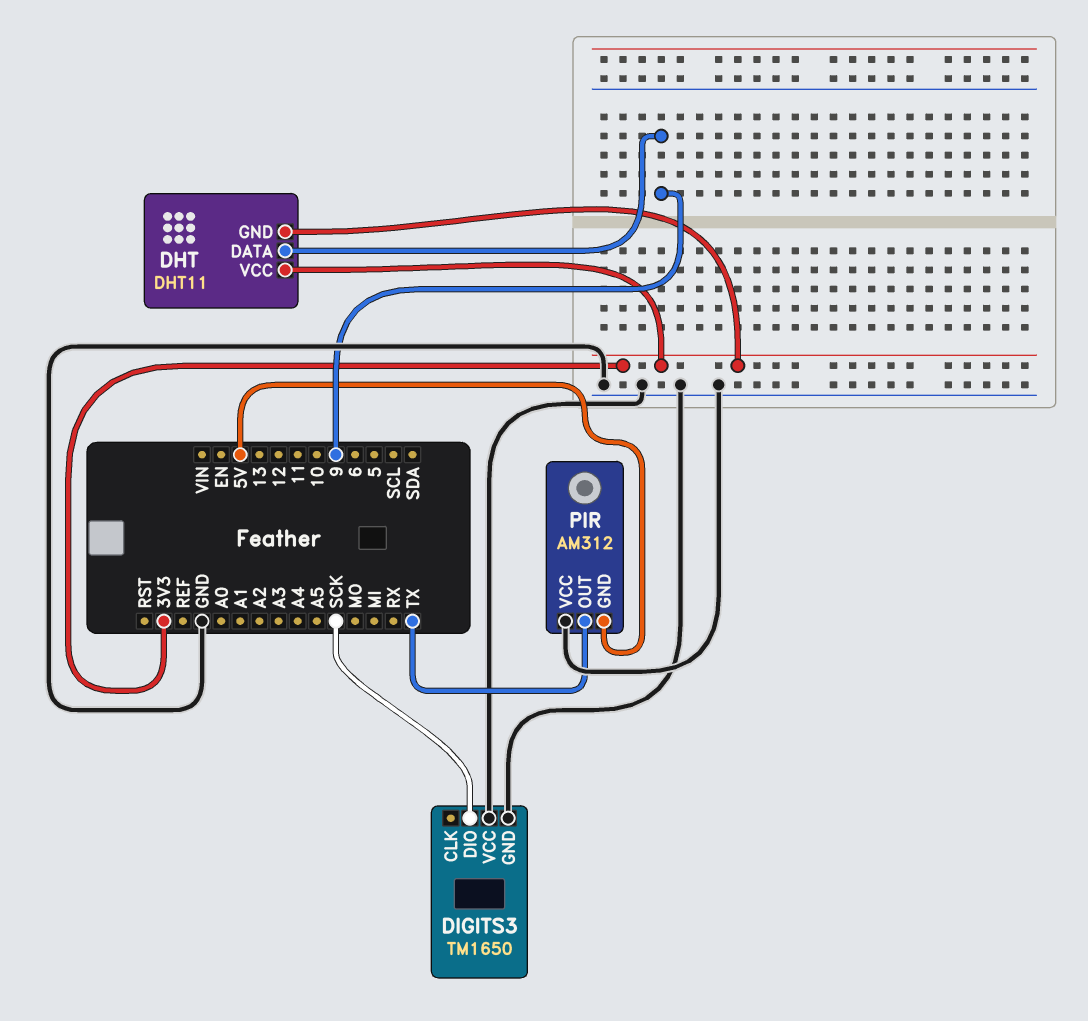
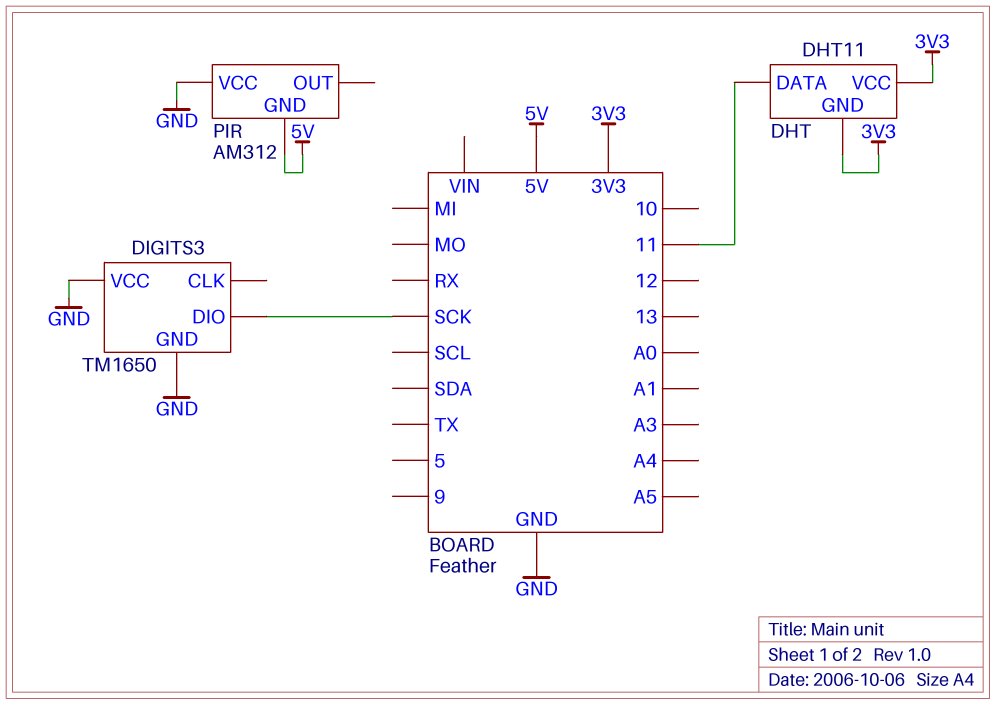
DHT pin DATA: 9 -> 11
PIR pin OUT: TX -> none

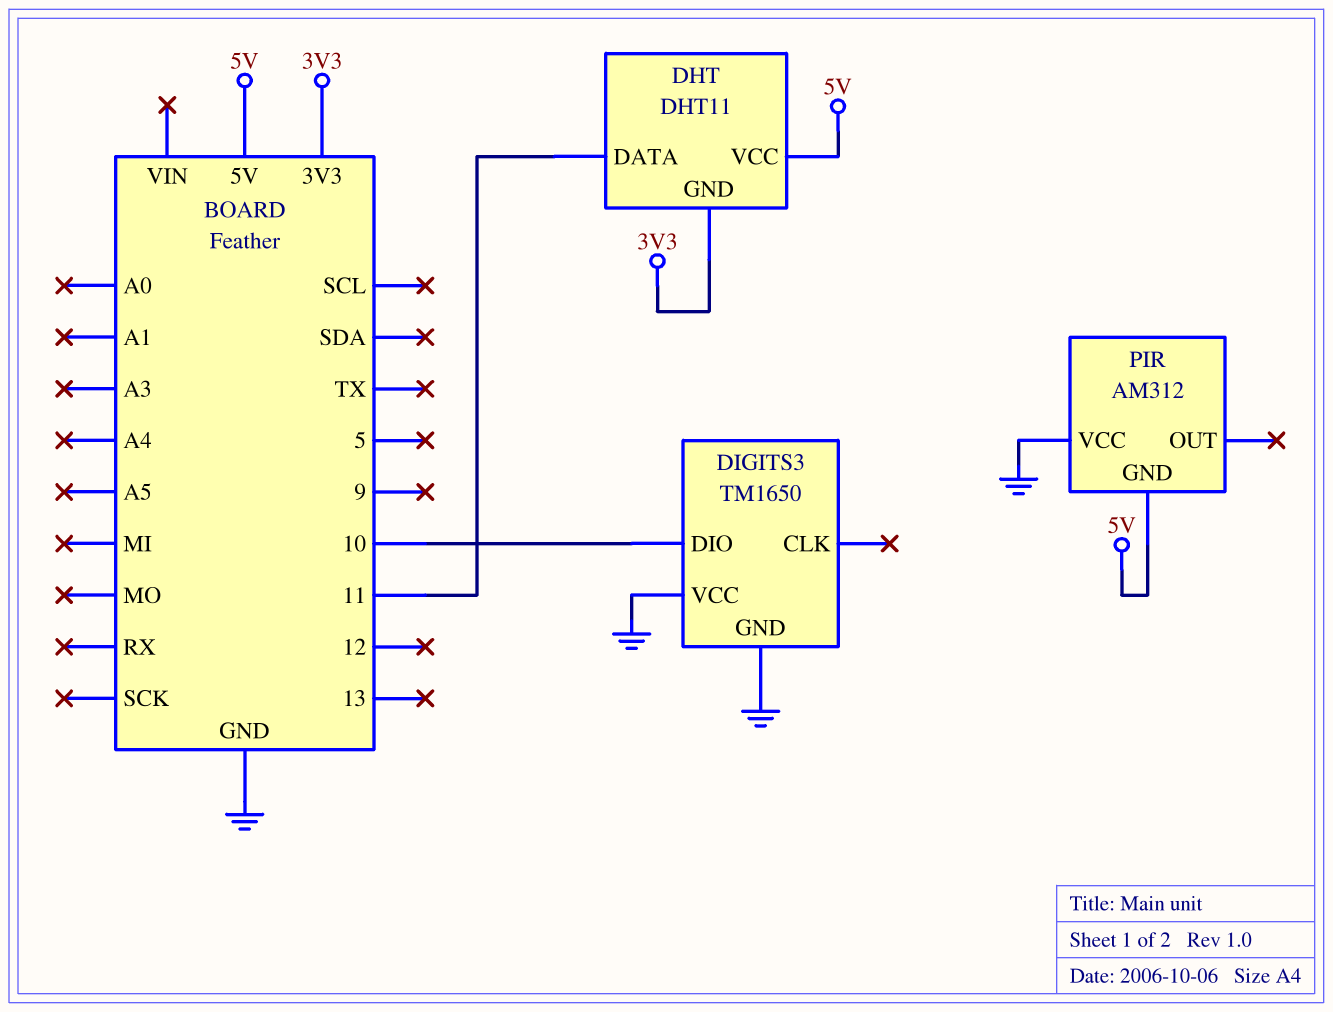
DHT pin VCC: 3V3 -> 5V
DIGITS3 pin DIO: SCK -> 10

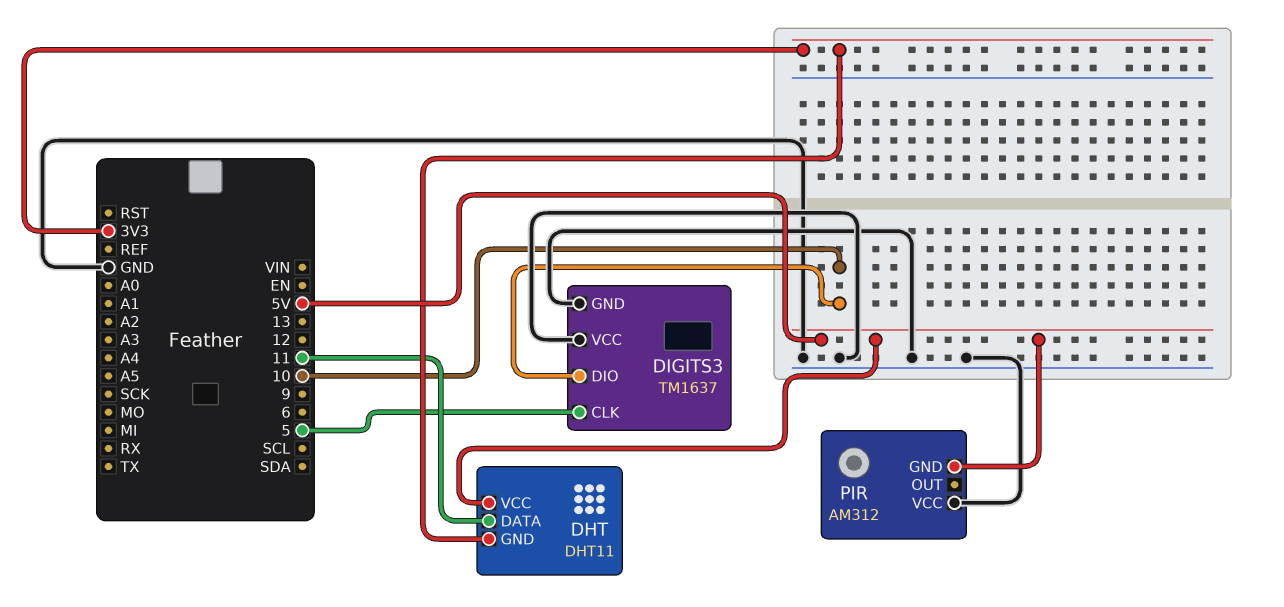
DIGITS3: TM1650 -> TM1637
DIGITS3 pin CLK: none -> 5

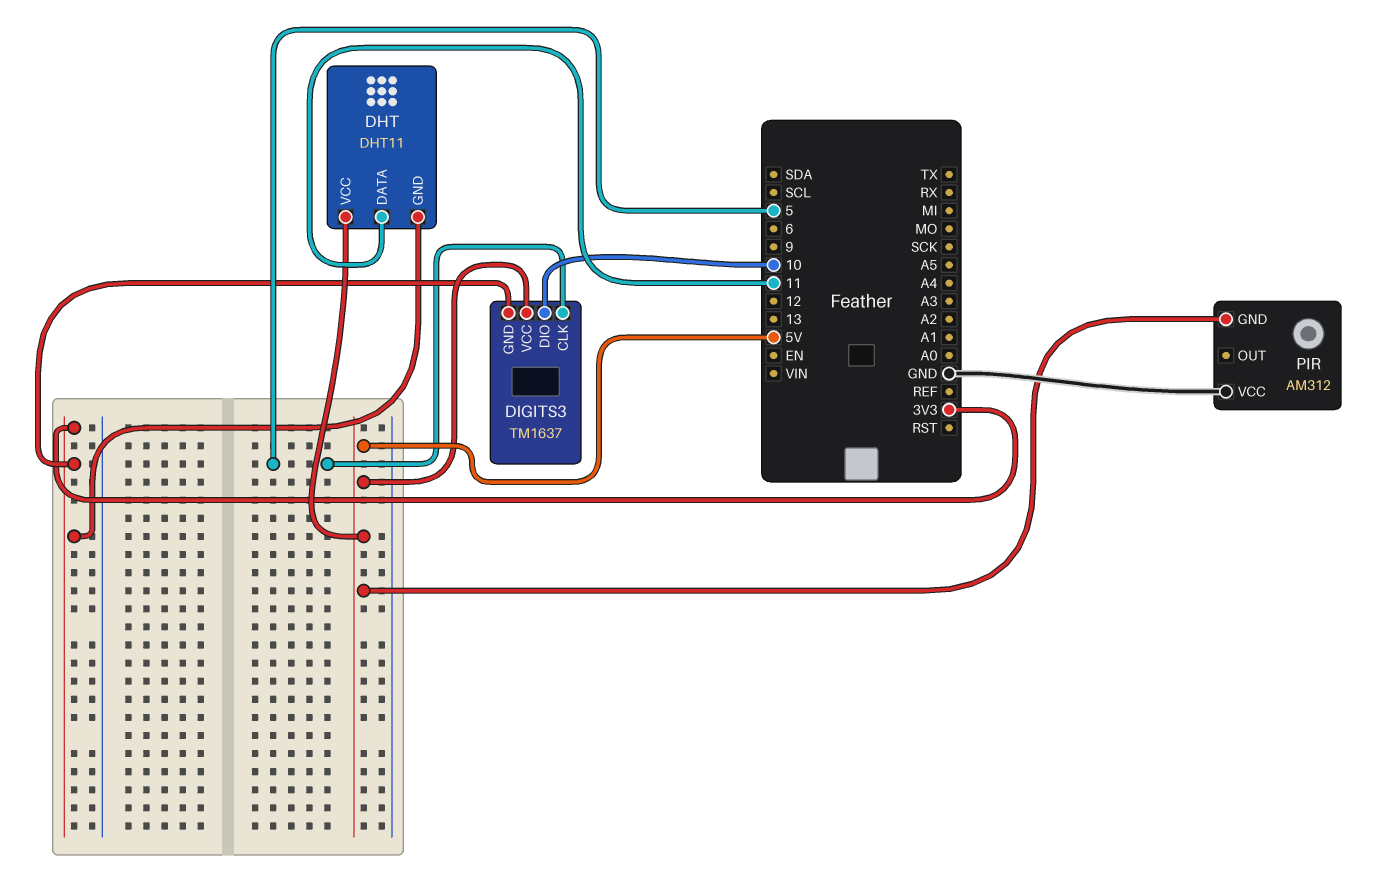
DIGITS3 pin GND: GND -> 3V3
DIGITS3 pin VCC: GND -> 5V

